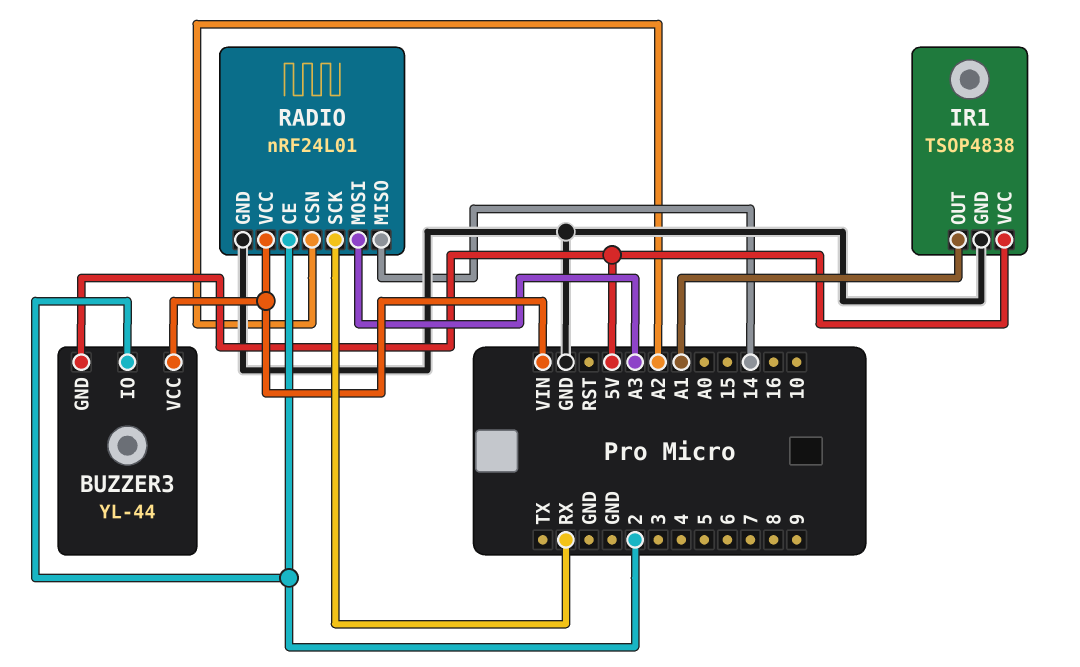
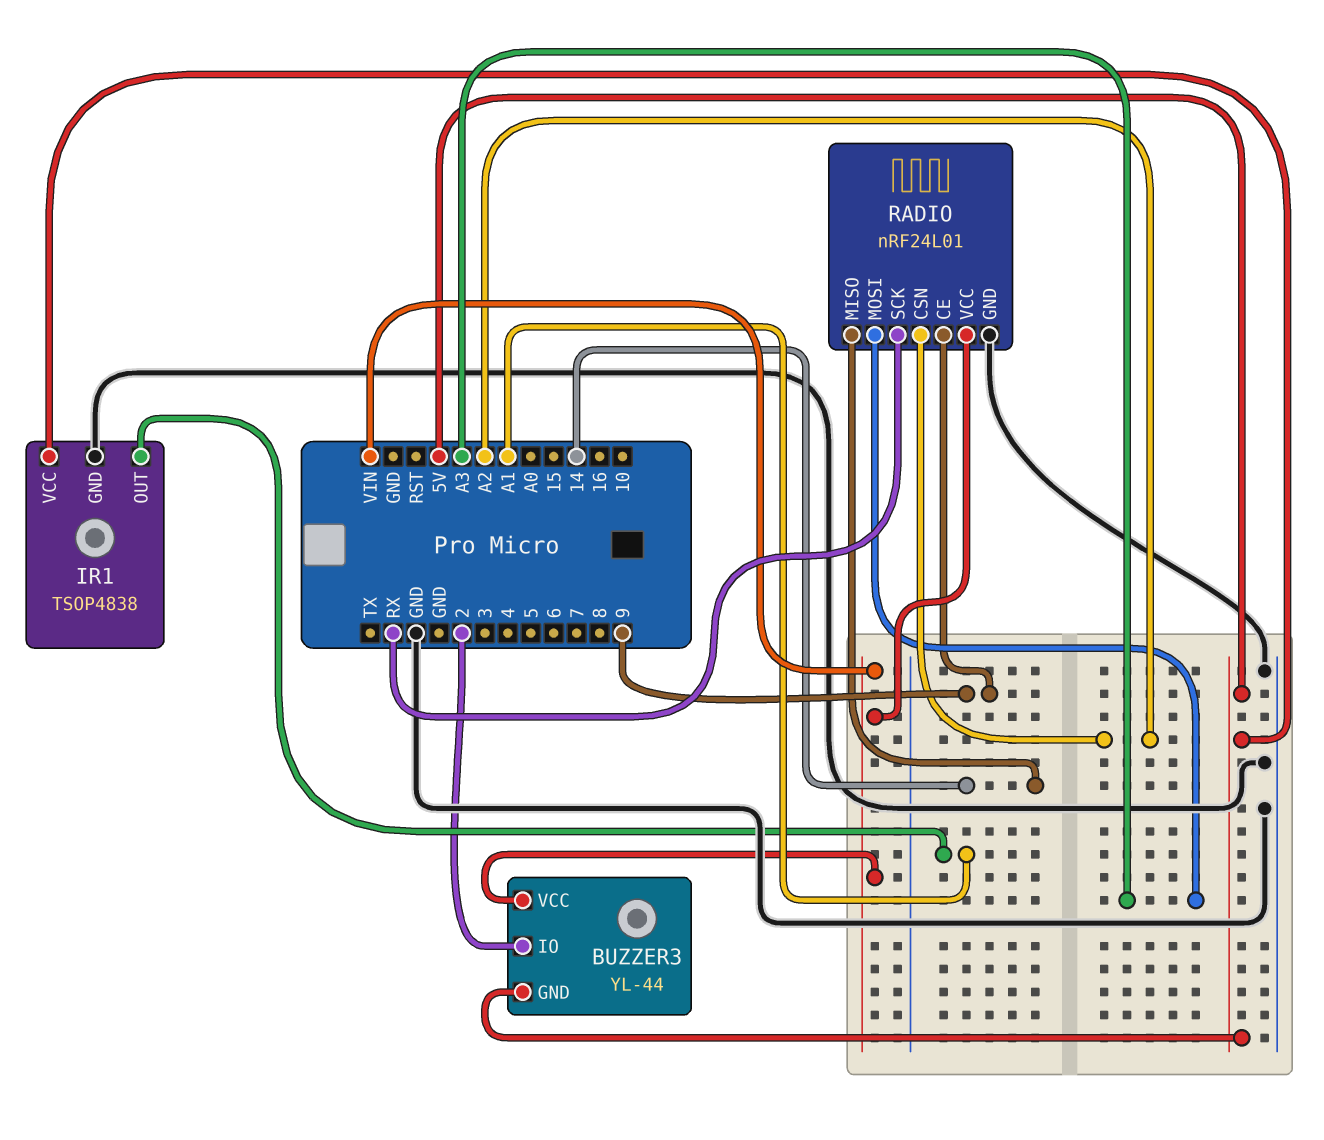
RADIO pin CE: 2 -> 9

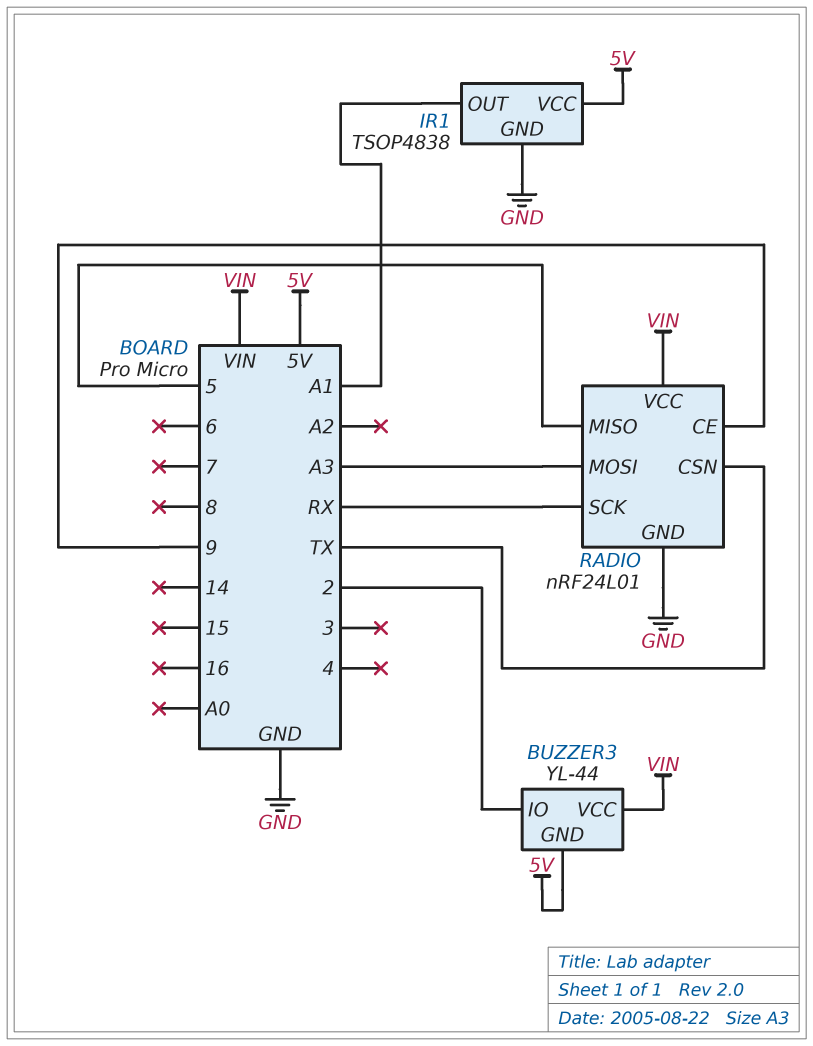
RADIO pin CSN: A2 -> TX
RADIO pin MISO: 14 -> 5

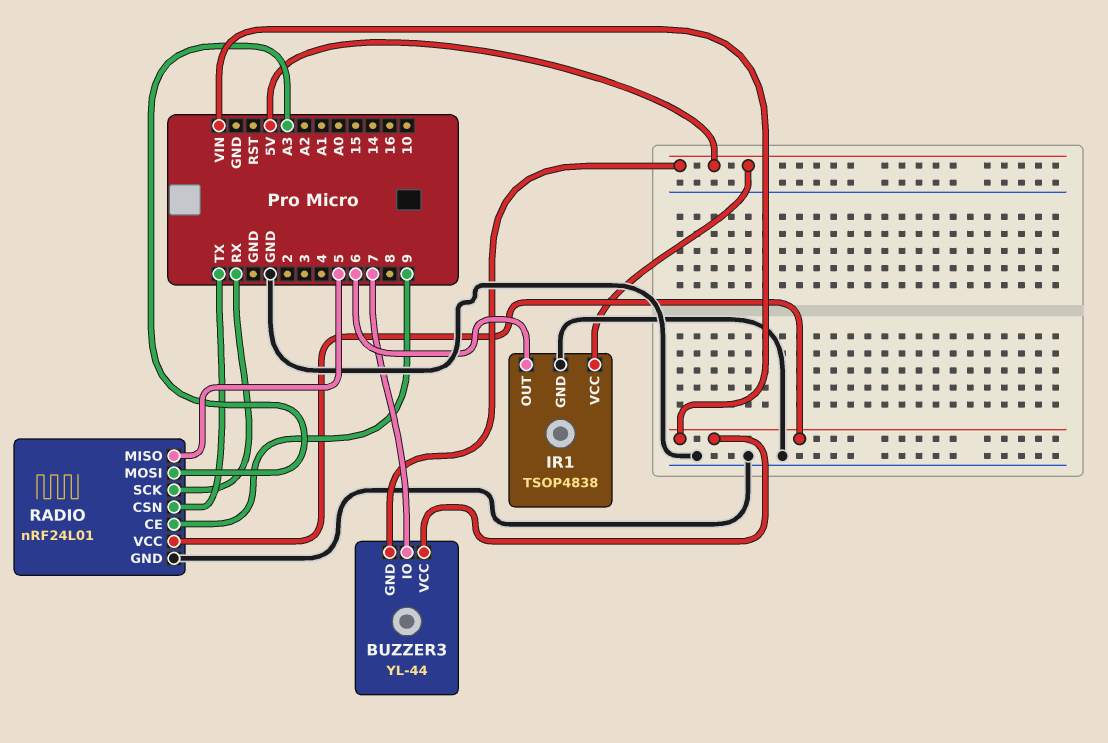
BUZZER3 pin IO: 2 -> 7
IR1 pin OUT: A1 -> 6

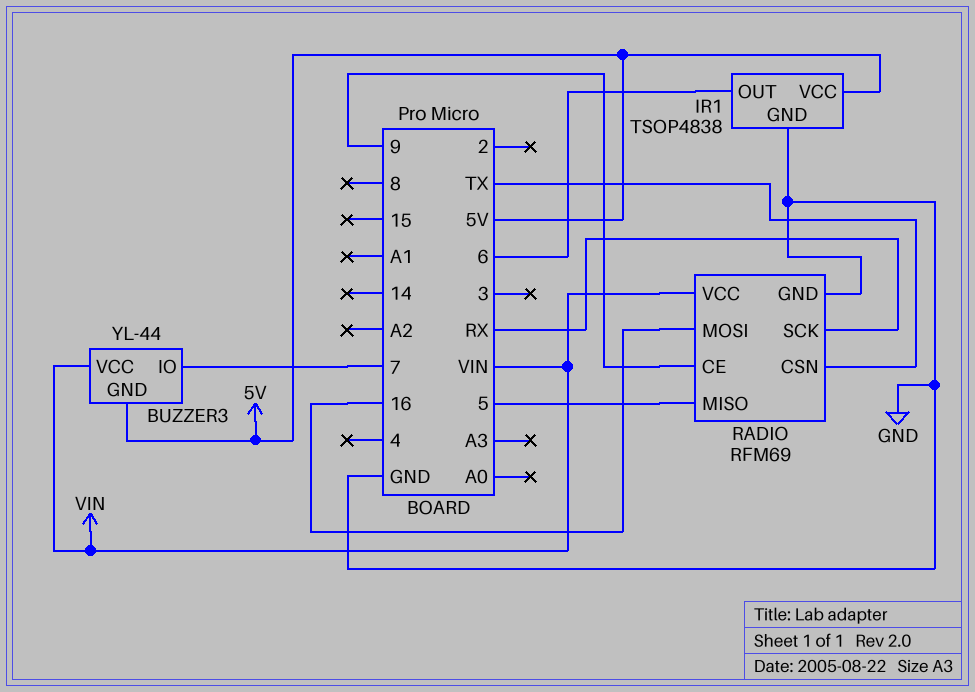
RADIO: nRF24L01 -> RFM69
RADIO pin MOSI: A3 -> 16

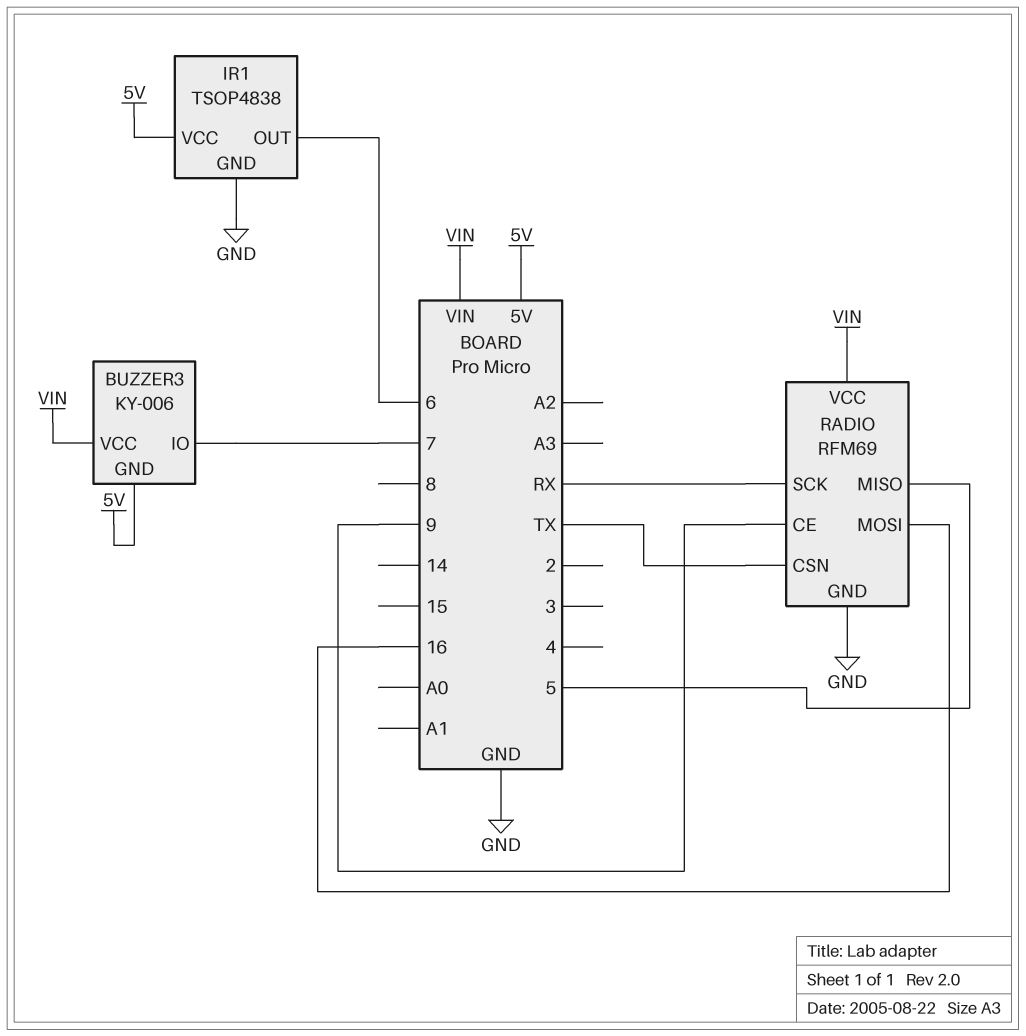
BUZZER3: YL-44 -> KY-006

